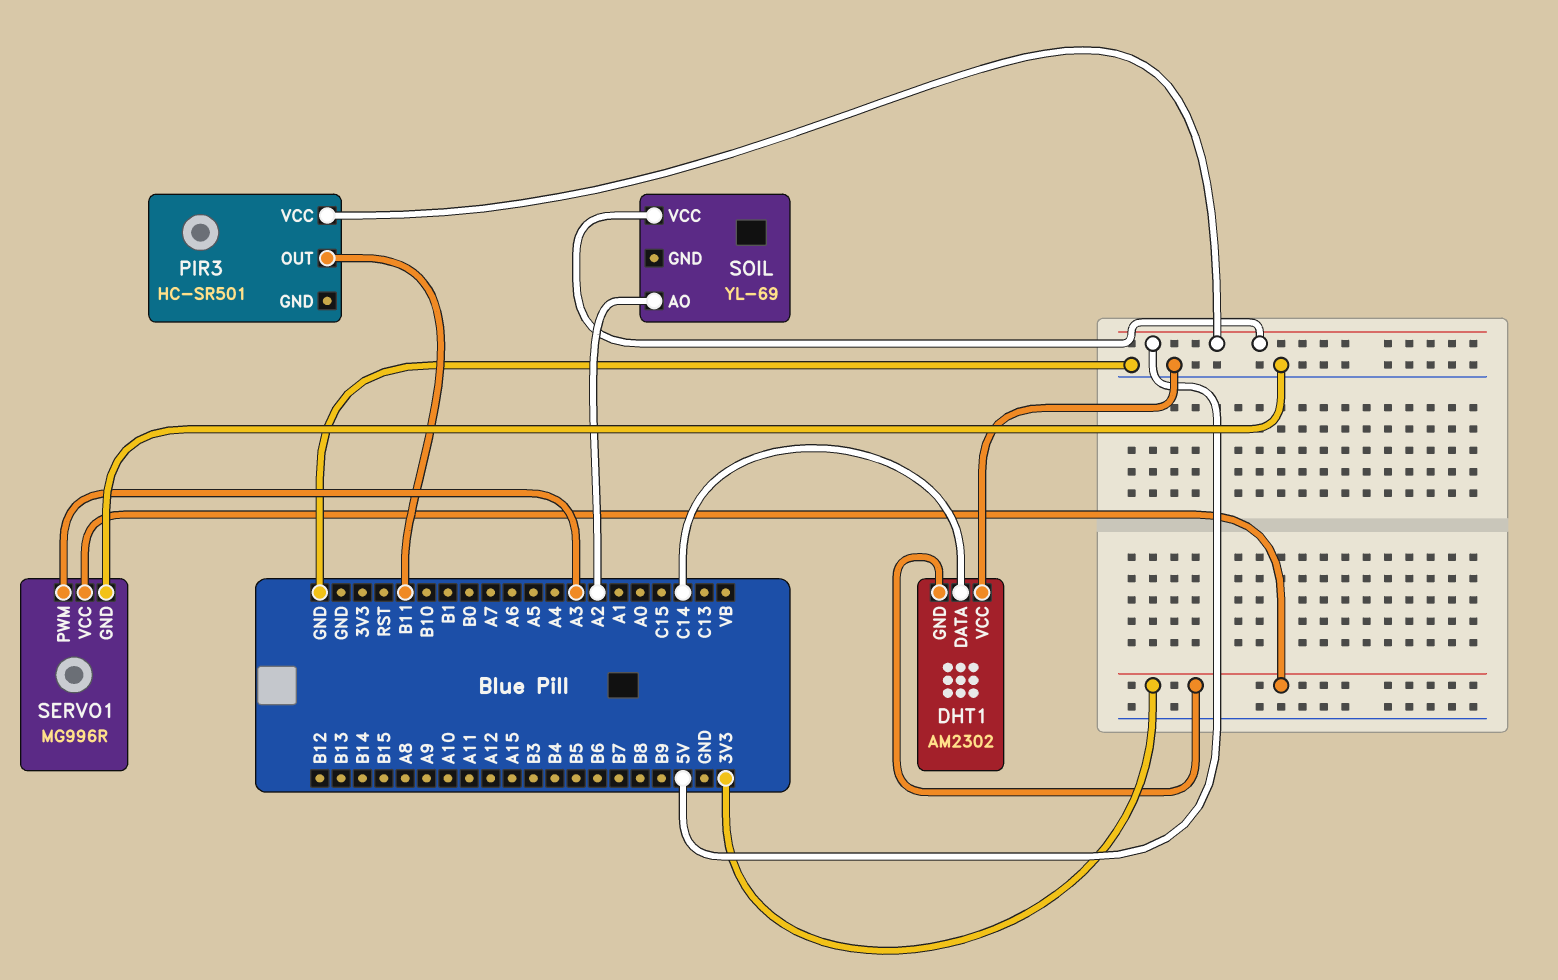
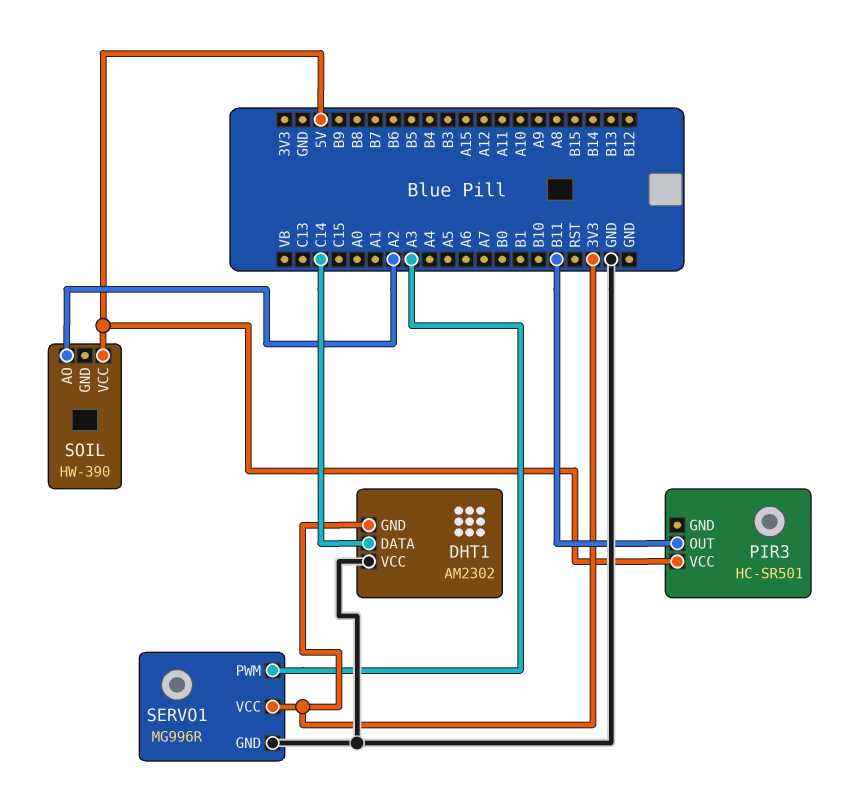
SOIL: YL-69 -> HW-390

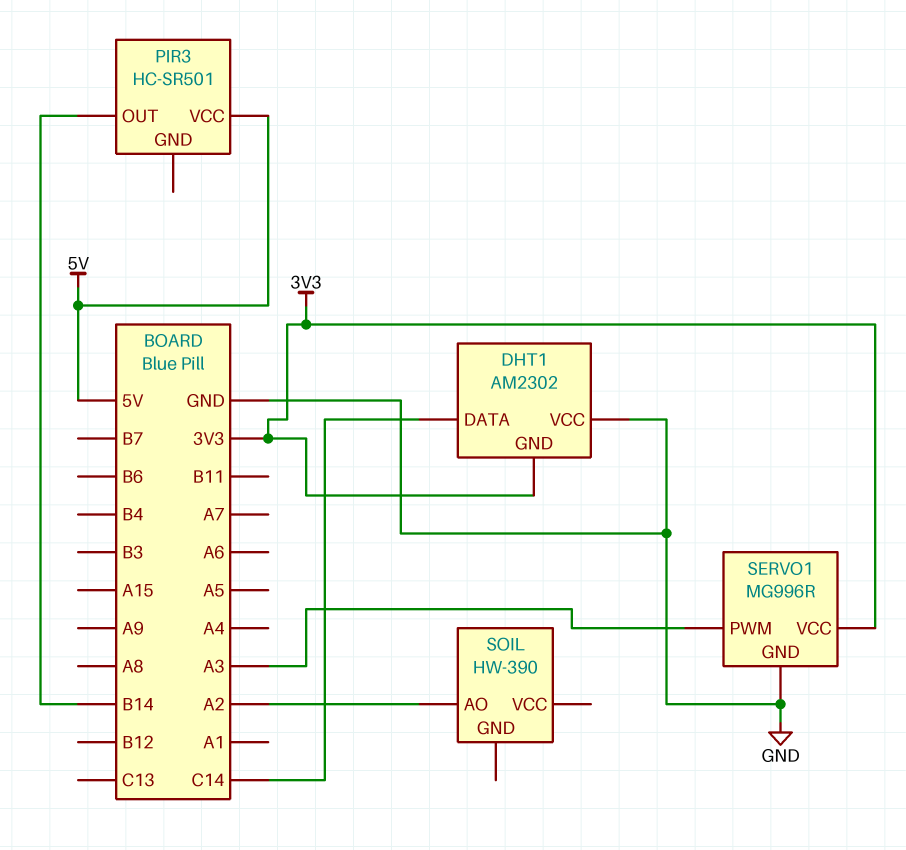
PIR3 pin OUT: B11 -> B14
SOIL pin VCC: 5V -> none

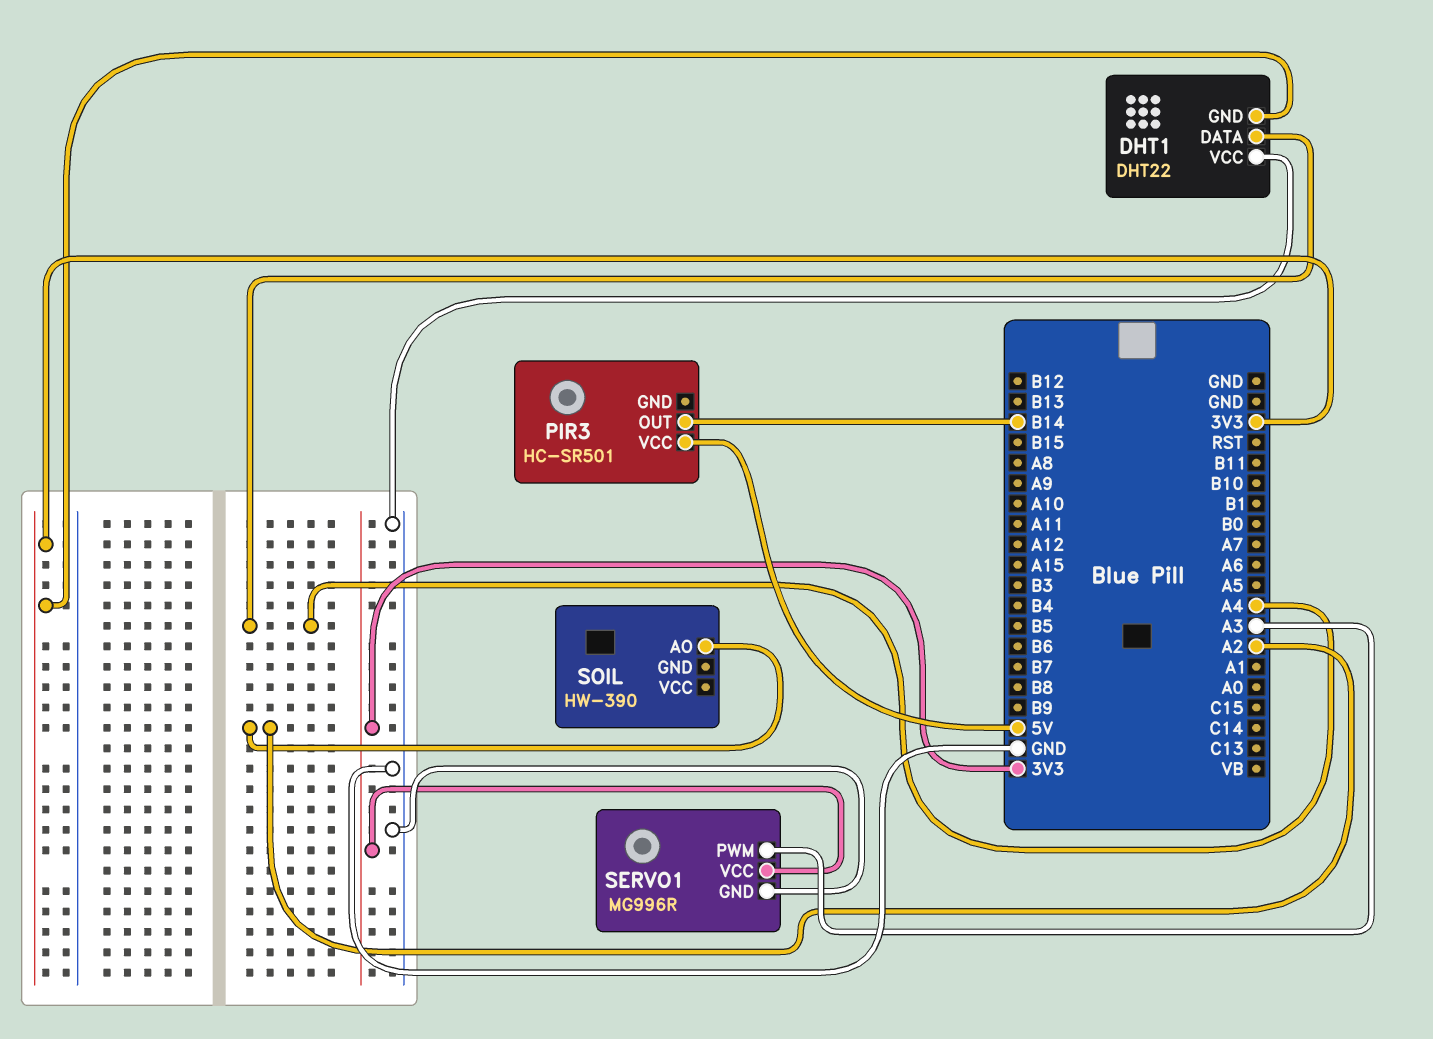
DHT1: AM2302 -> DHT22
DHT1 pin DATA: C14 -> A4

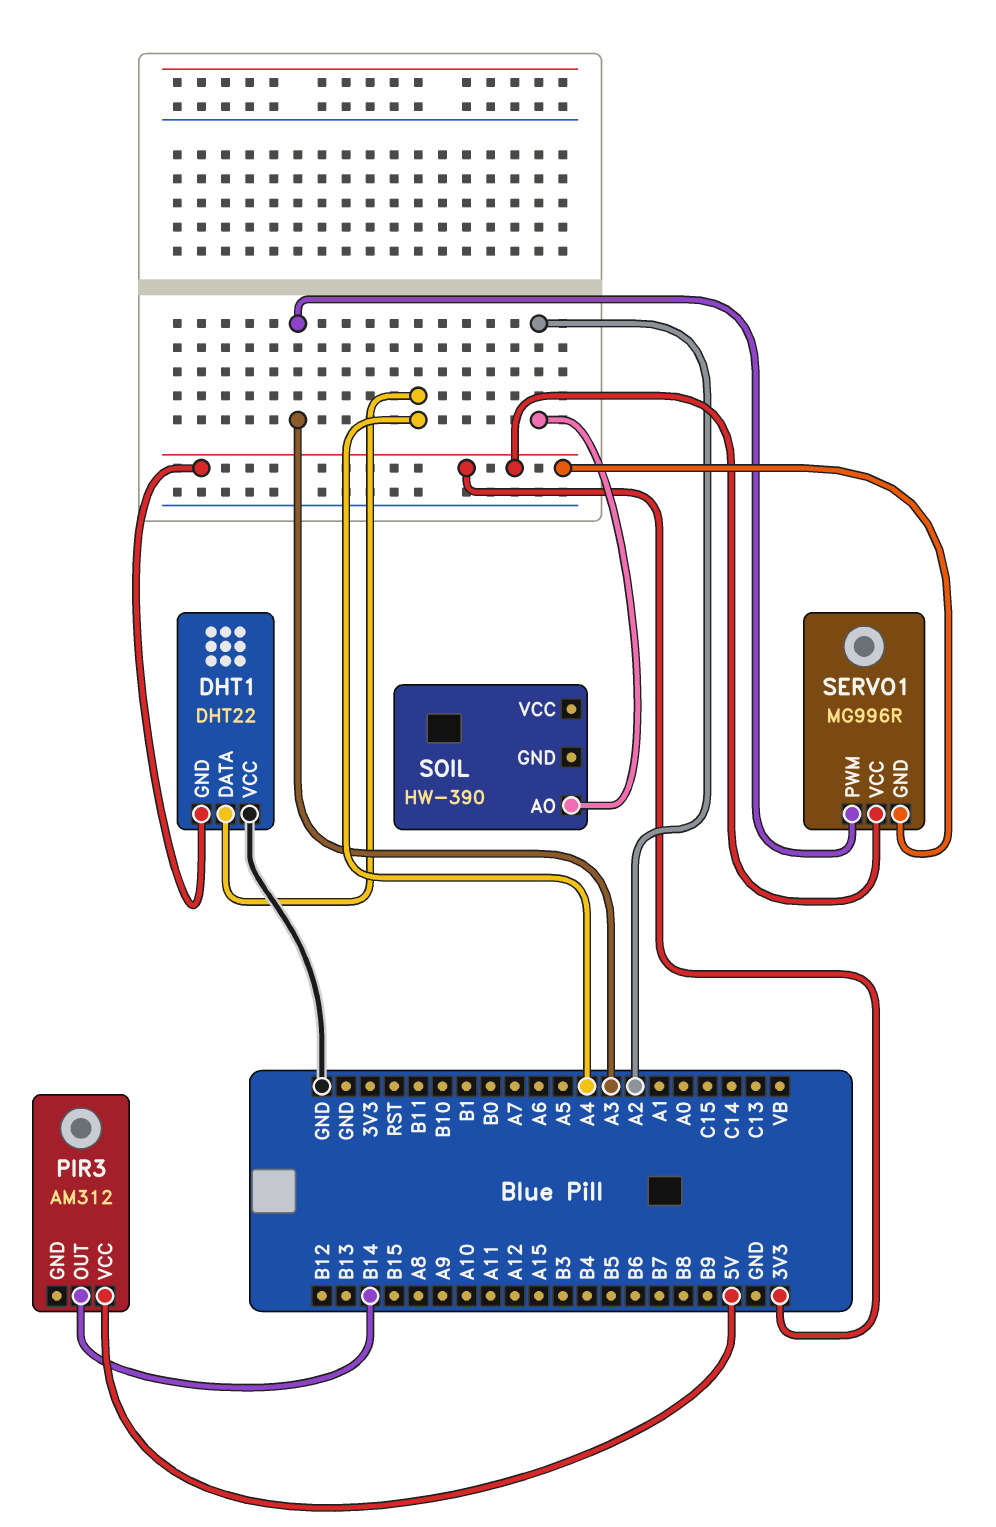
PIR3: HC-SR501 -> AM312
SERVO1 pin GND: GND -> 3V3

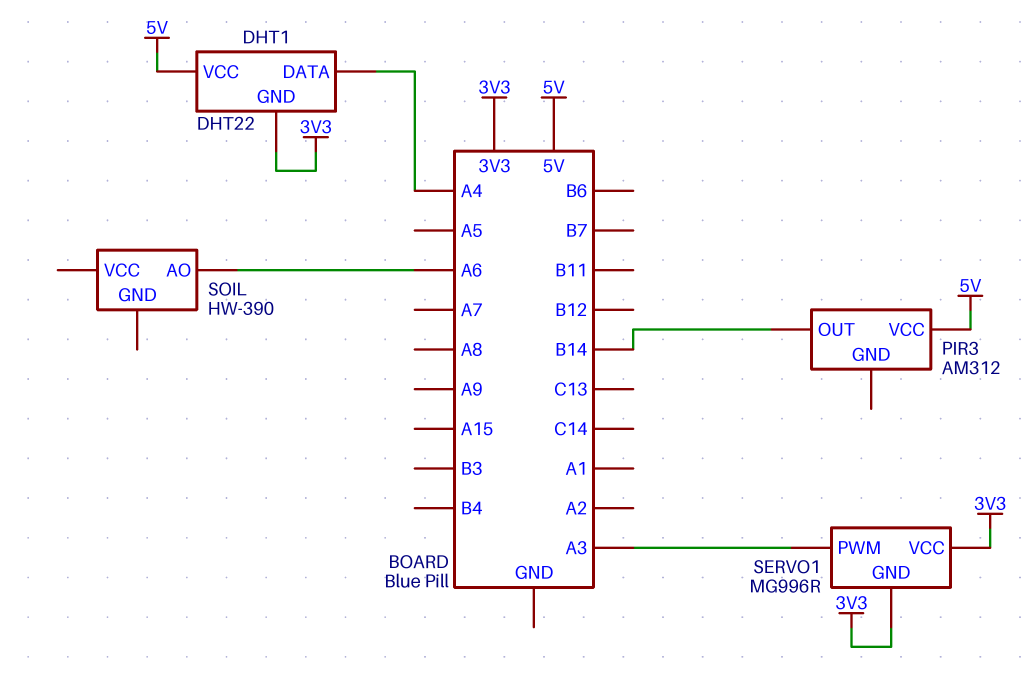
DHT1 pin VCC: GND -> 5V
SOIL pin AO: A2 -> A6

